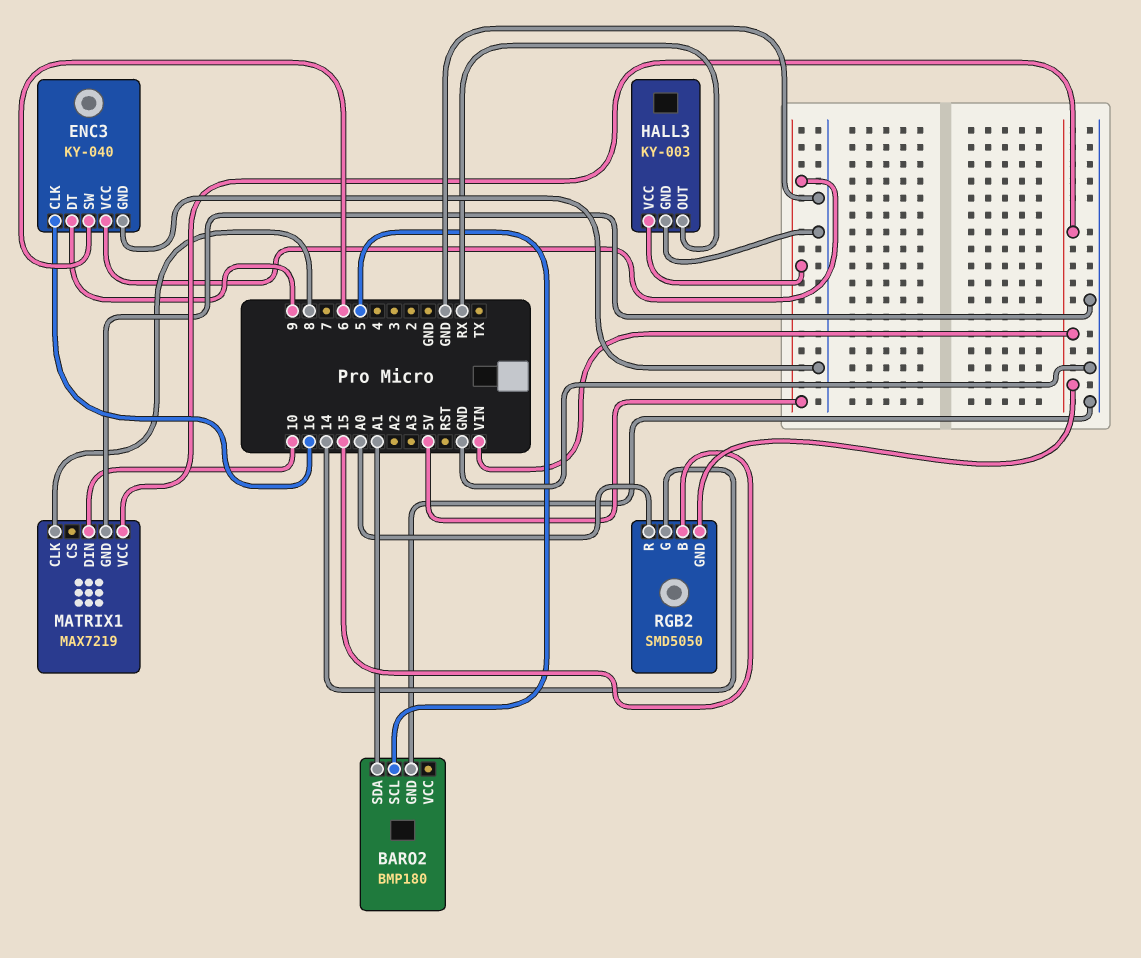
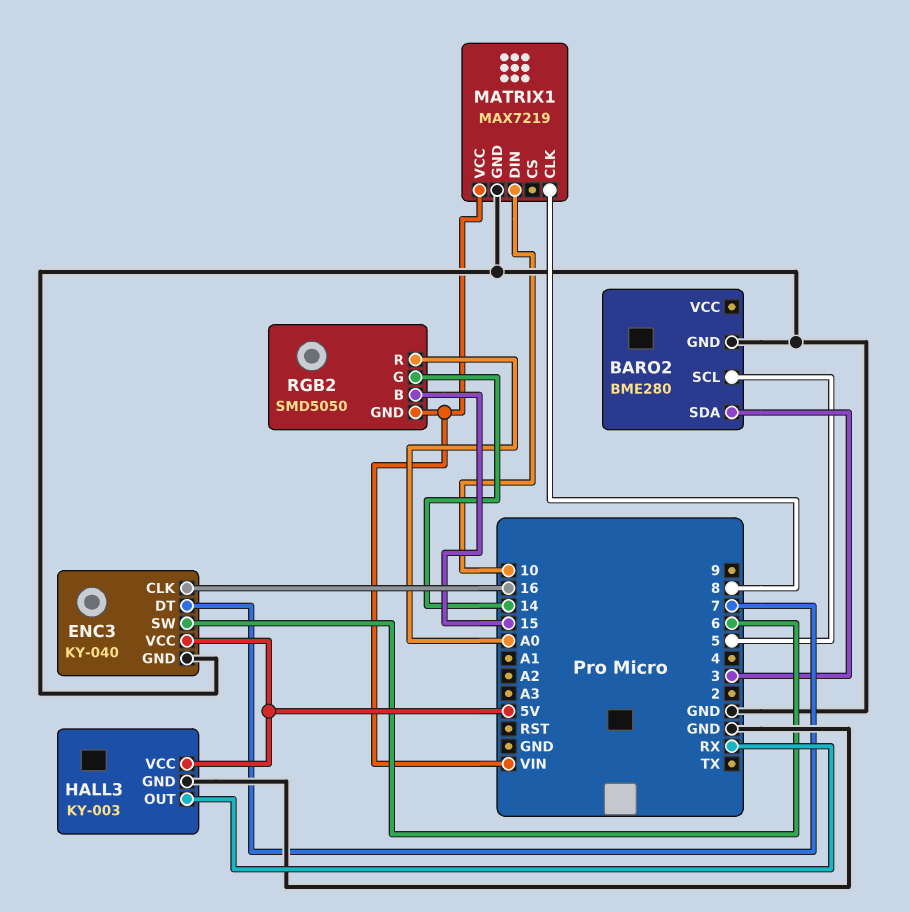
BARO2: BMP180 -> BME280
BARO2 pin SDA: A1 -> 3
ENC3 pin DT: 9 -> 7

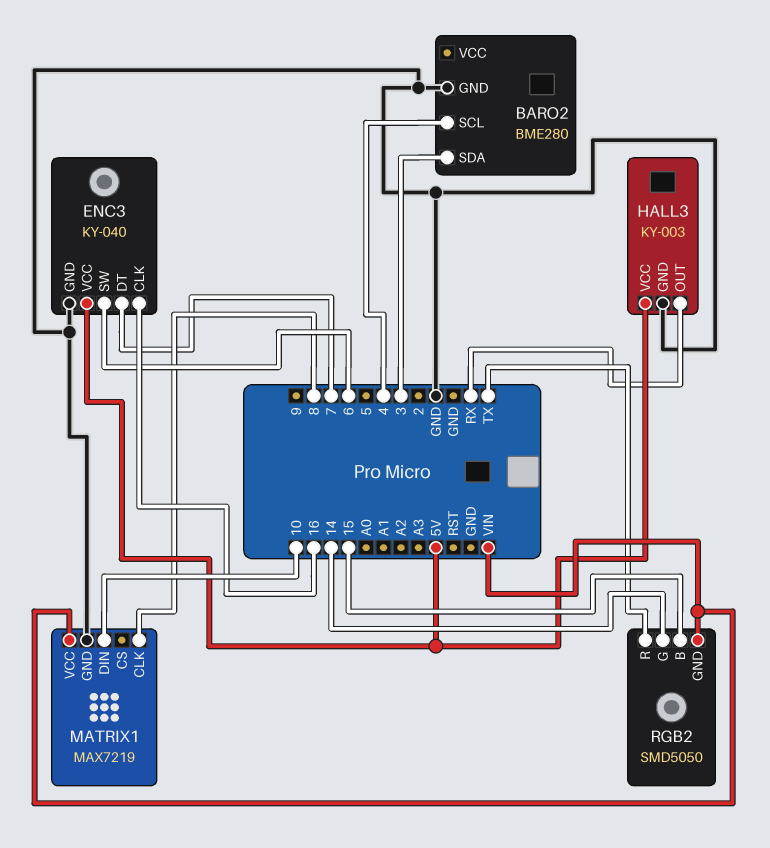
BARO2 pin SCL: 5 -> 4
RGB2 pin R: A0 -> TX

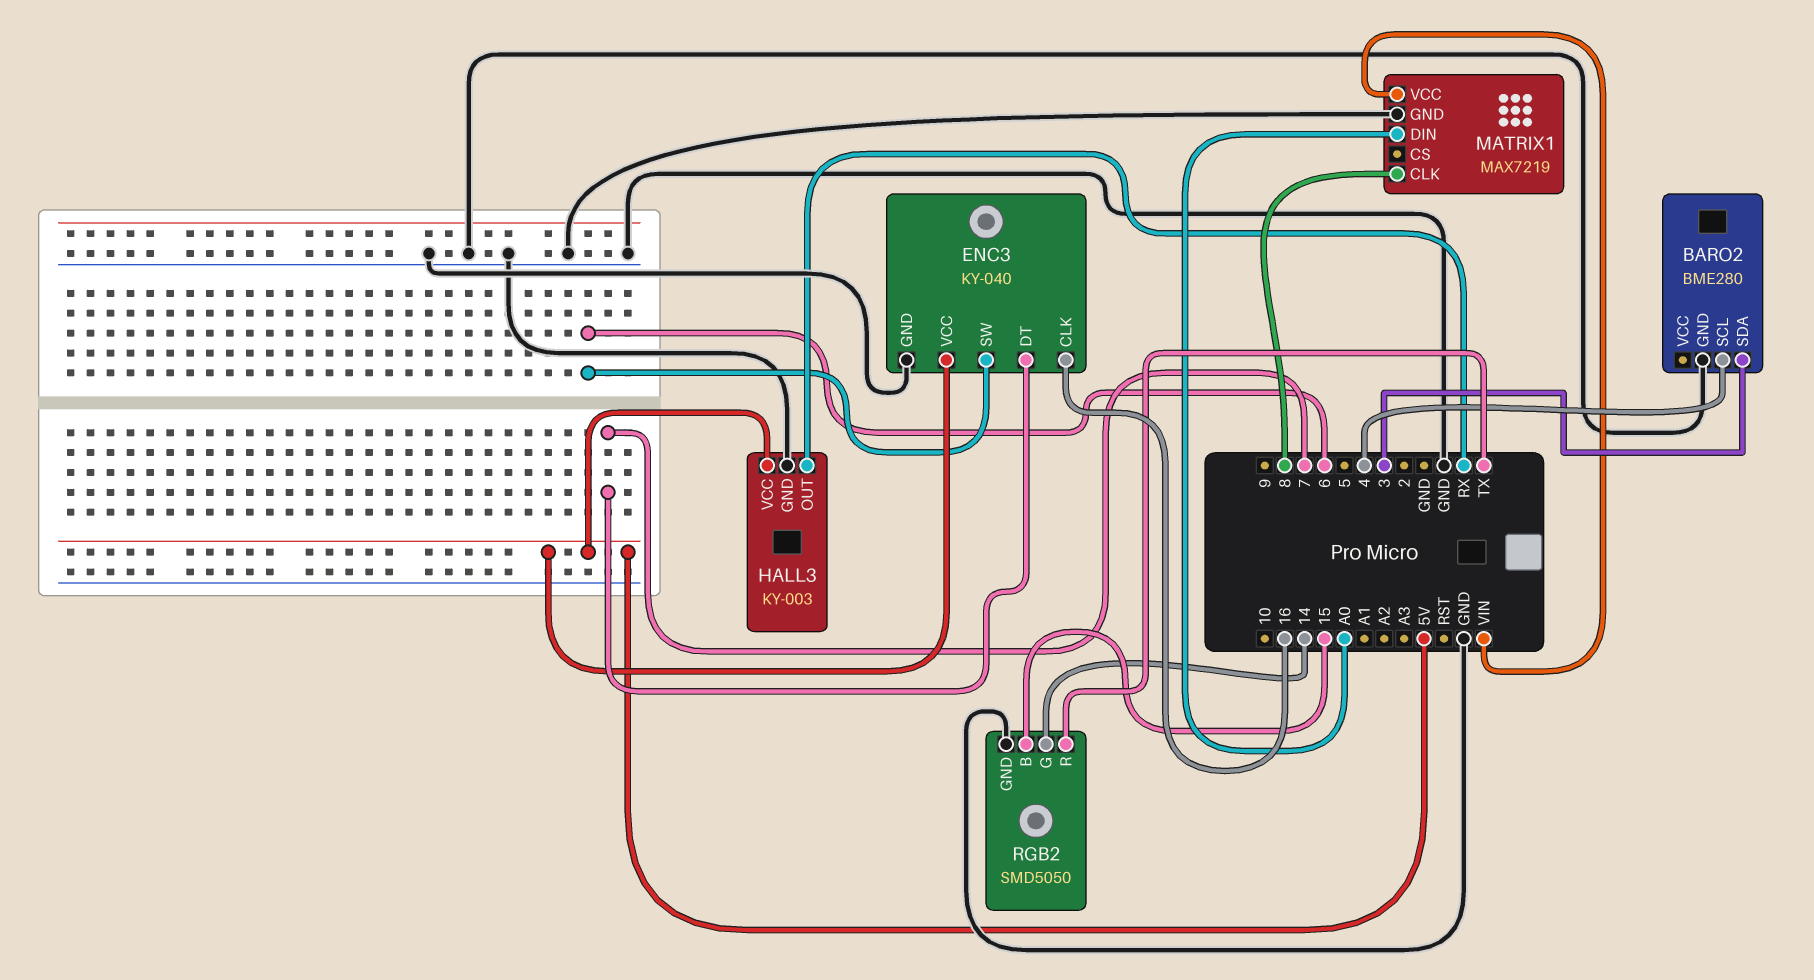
MATRIX1 pin DIN: 10 -> A0
RGB2 pin GND: VIN -> GND

